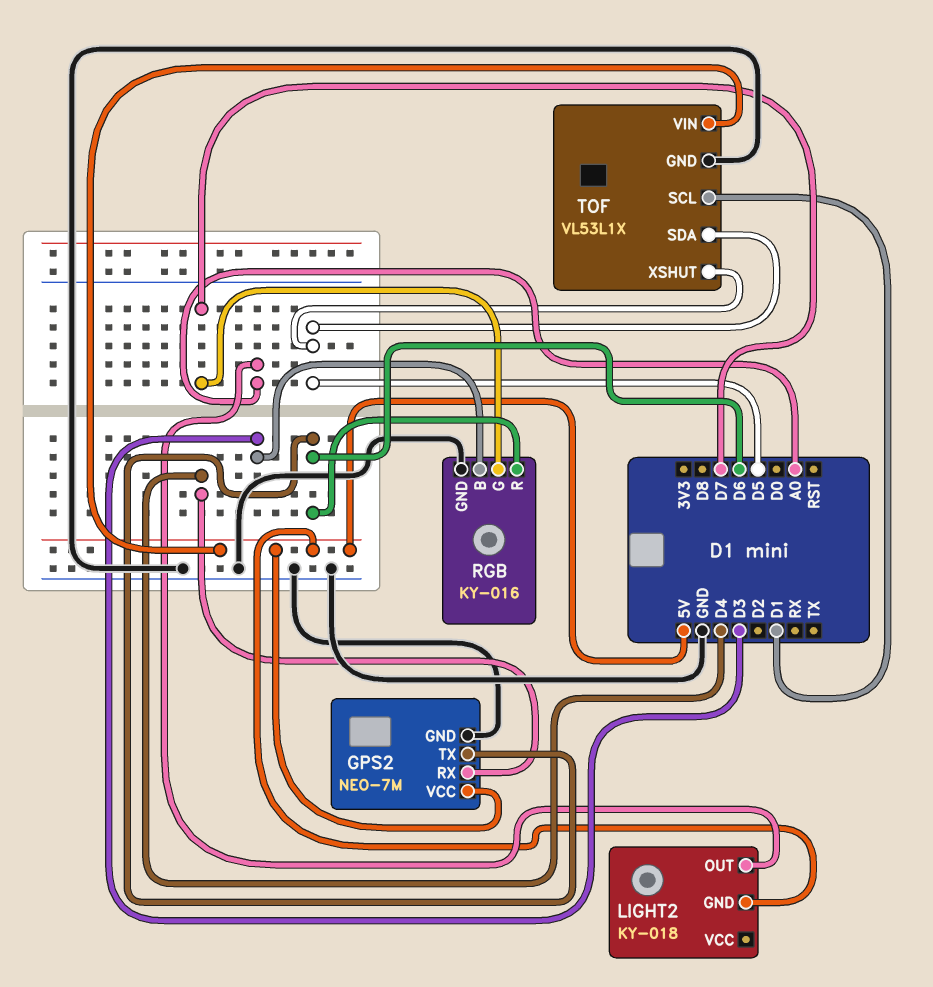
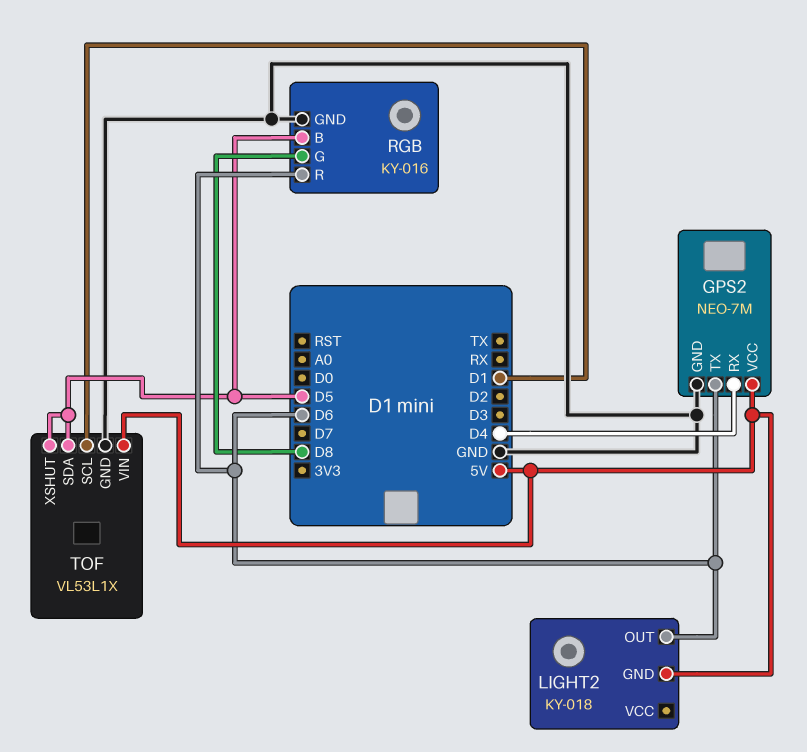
LIGHT2 pin OUT: A0 -> D6
RGB pin B: D3 -> D5
RGB pin G: D7 -> D8

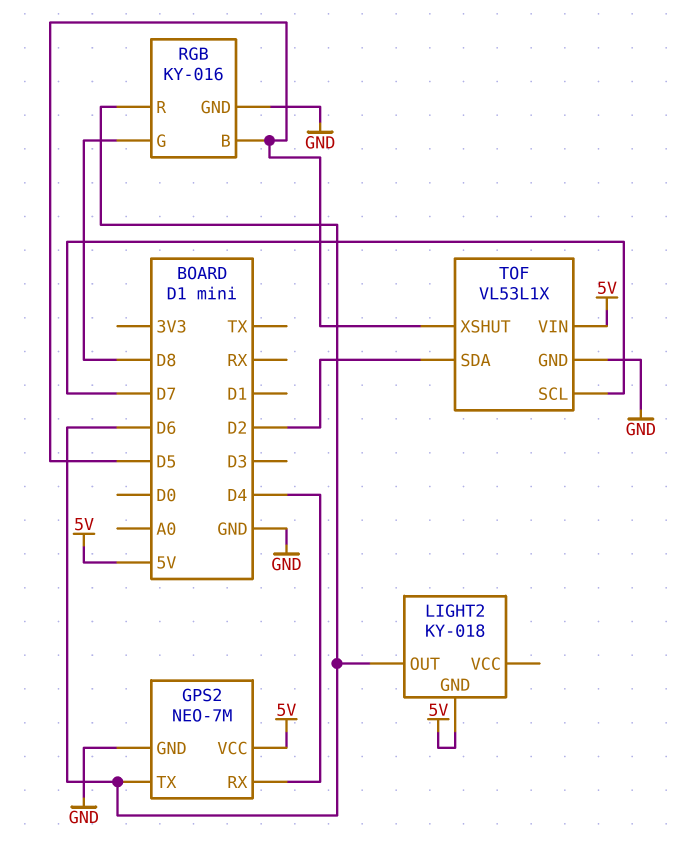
TOF pin SCL: D1 -> D7
TOF pin SDA: D5 -> D2

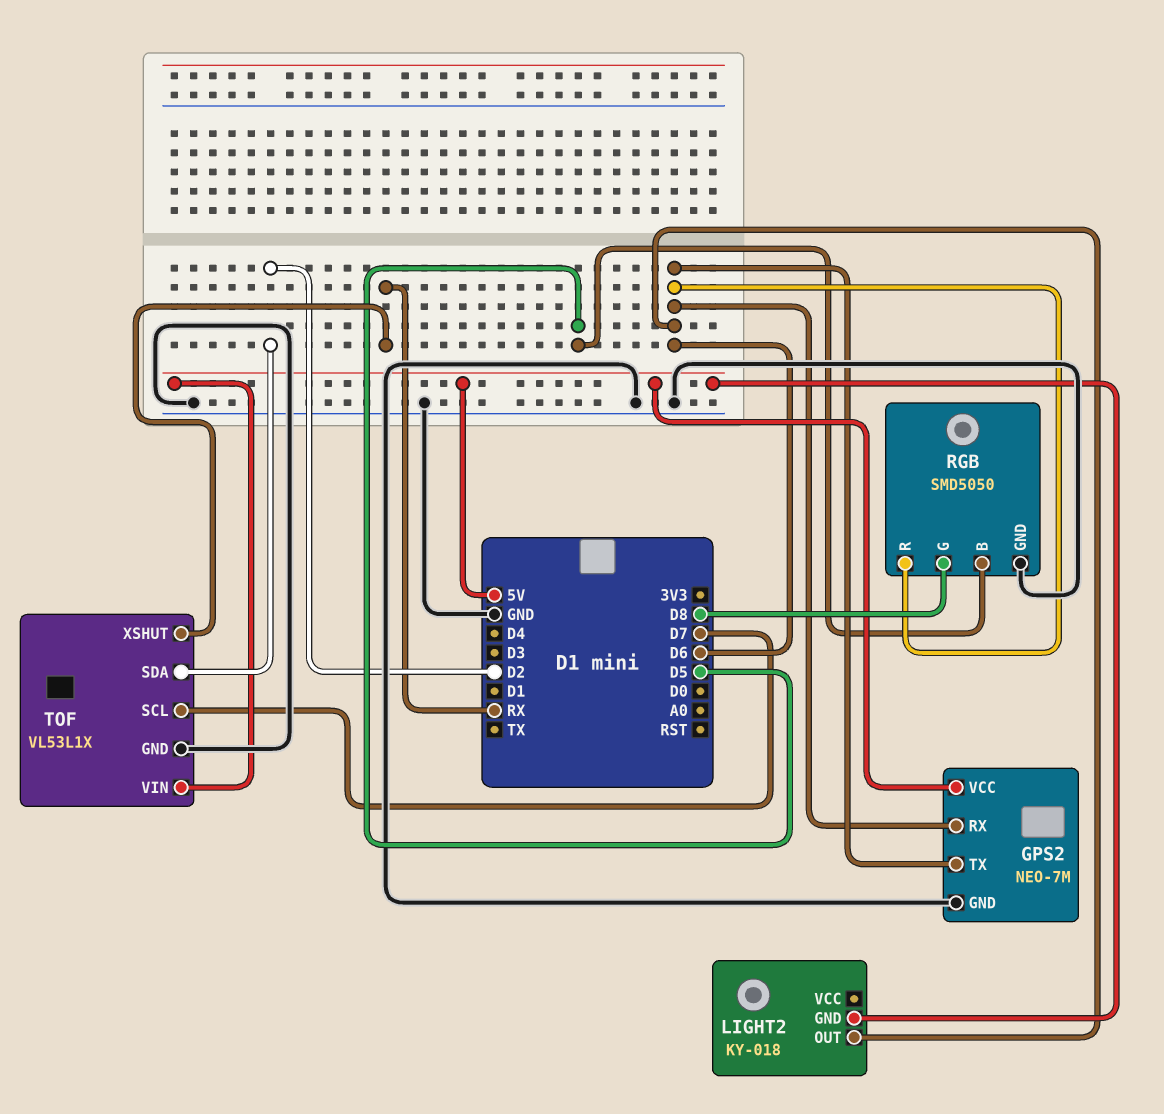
GPS2 pin RX: D4 -> D6
RGB: KY-016 -> SMD5050
TOF pin XSHUT: D5 -> RX

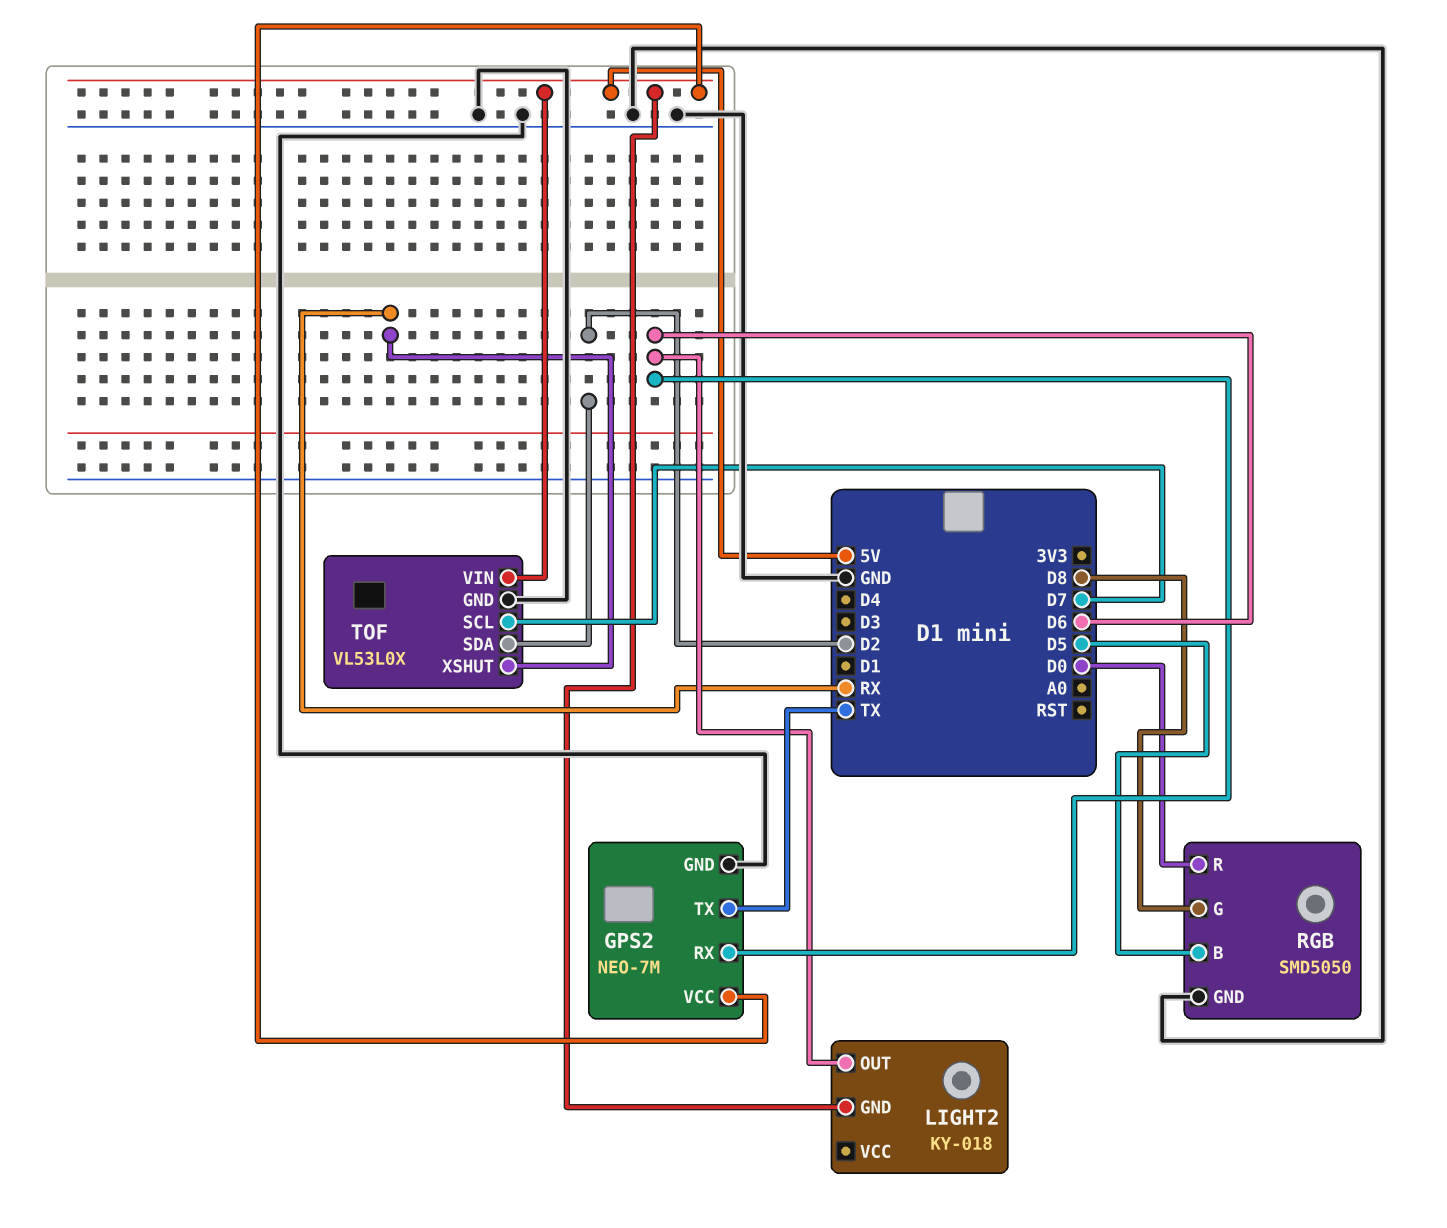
GPS2 pin TX: D6 -> TX
RGB pin R: D6 -> D0
TOF: VL53L1X -> VL53L0X

